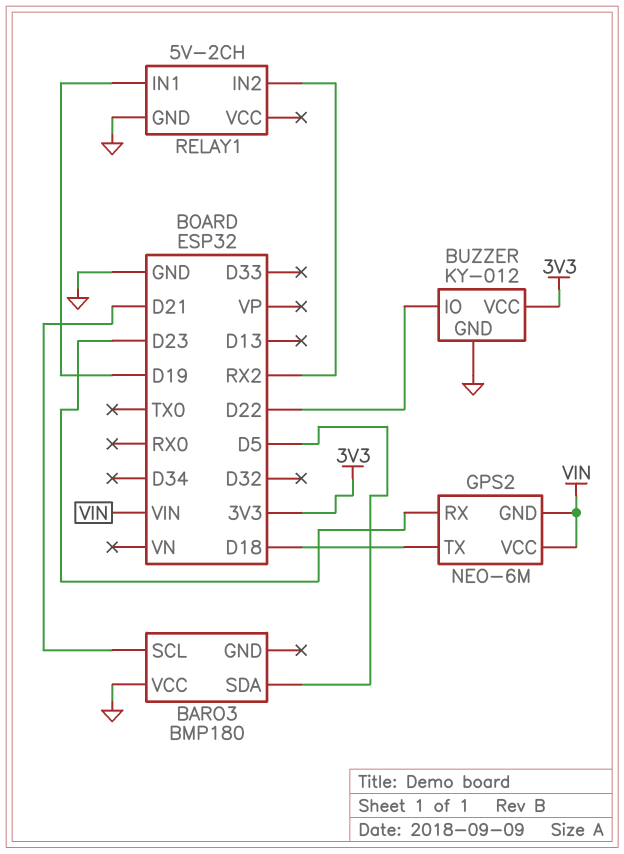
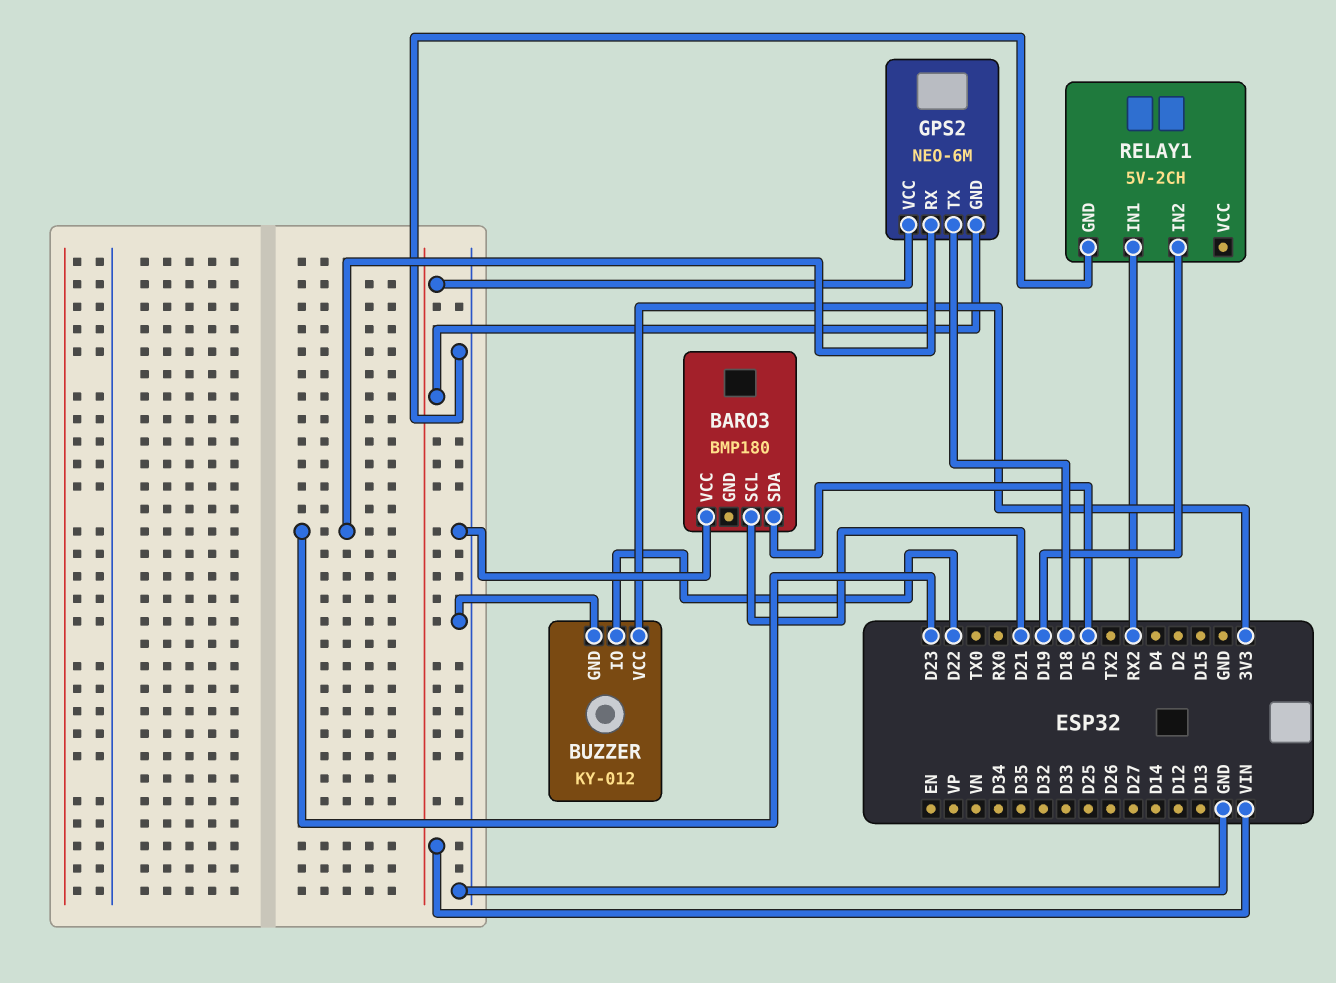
RELAY1 pin IN1: D19 -> RX2
RELAY1 pin IN2: RX2 -> D19

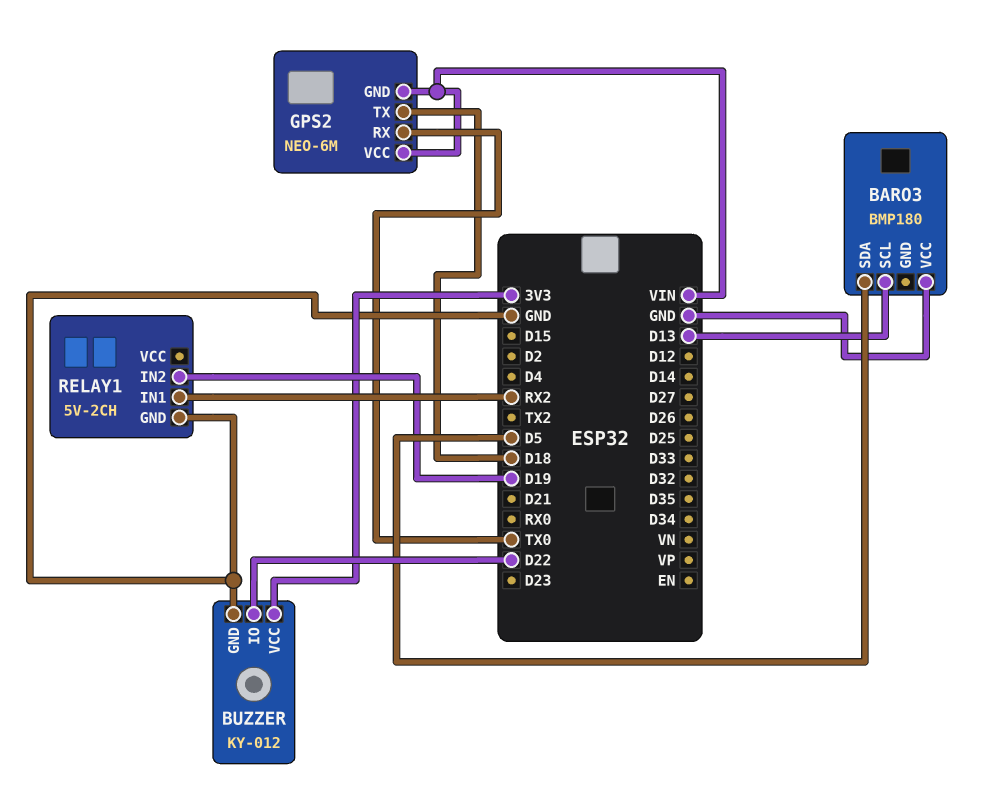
BARO3 pin SCL: D21 -> D13
GPS2 pin RX: D23 -> TX0

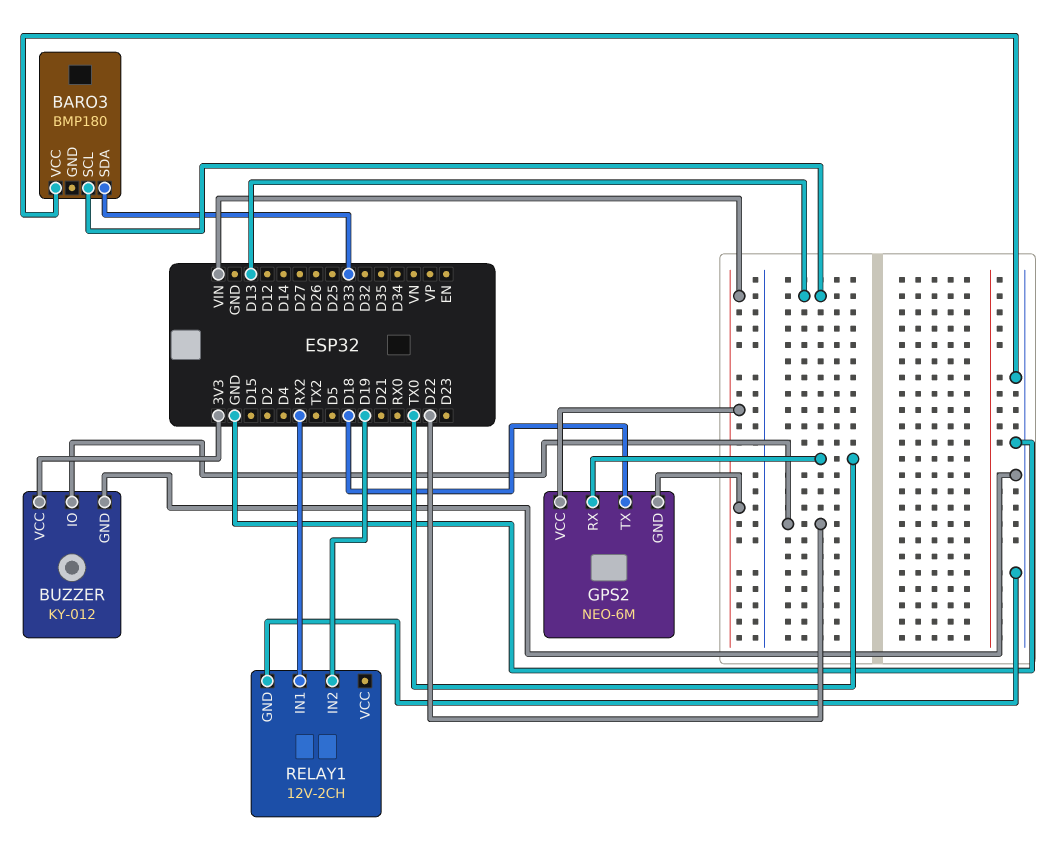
BARO3 pin SDA: D5 -> D33
RELAY1: 5V-2CH -> 12V-2CH

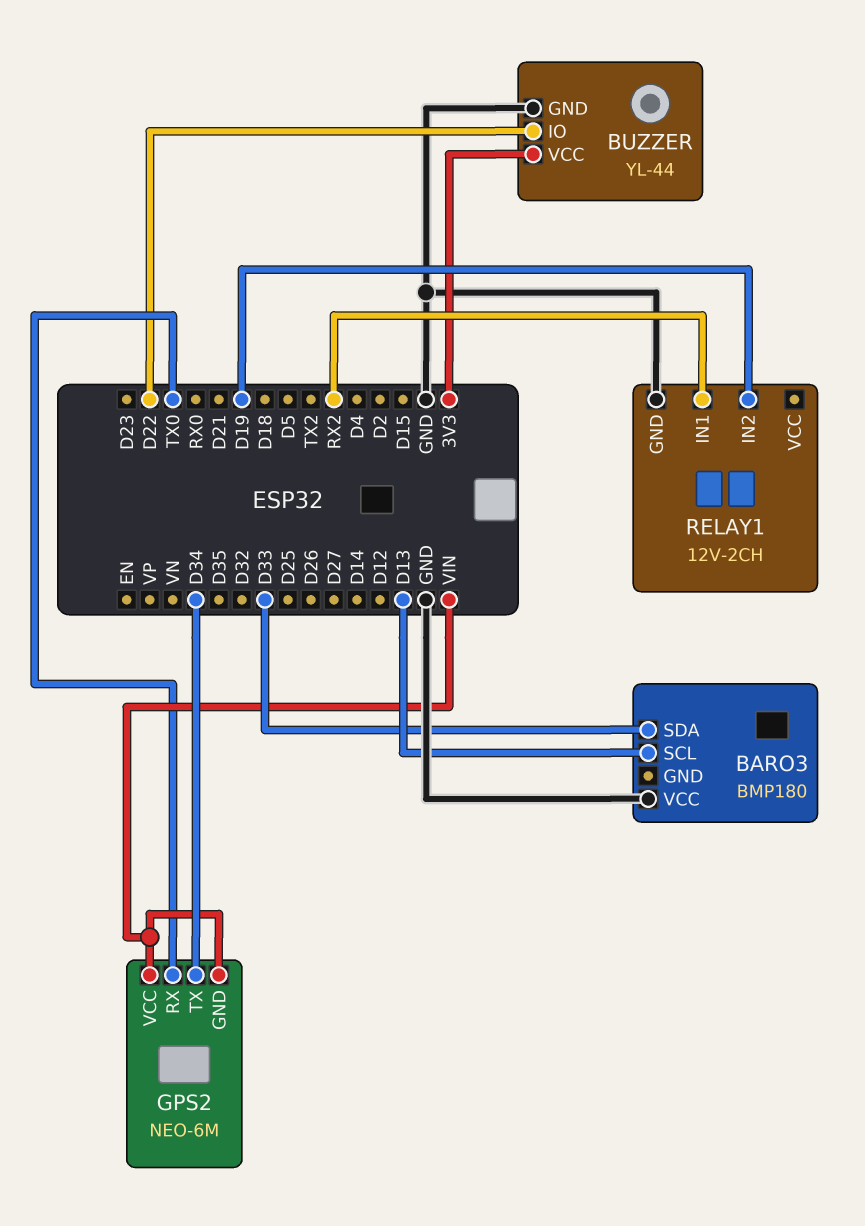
BUZZER: KY-012 -> YL-44
GPS2 pin TX: D18 -> D34

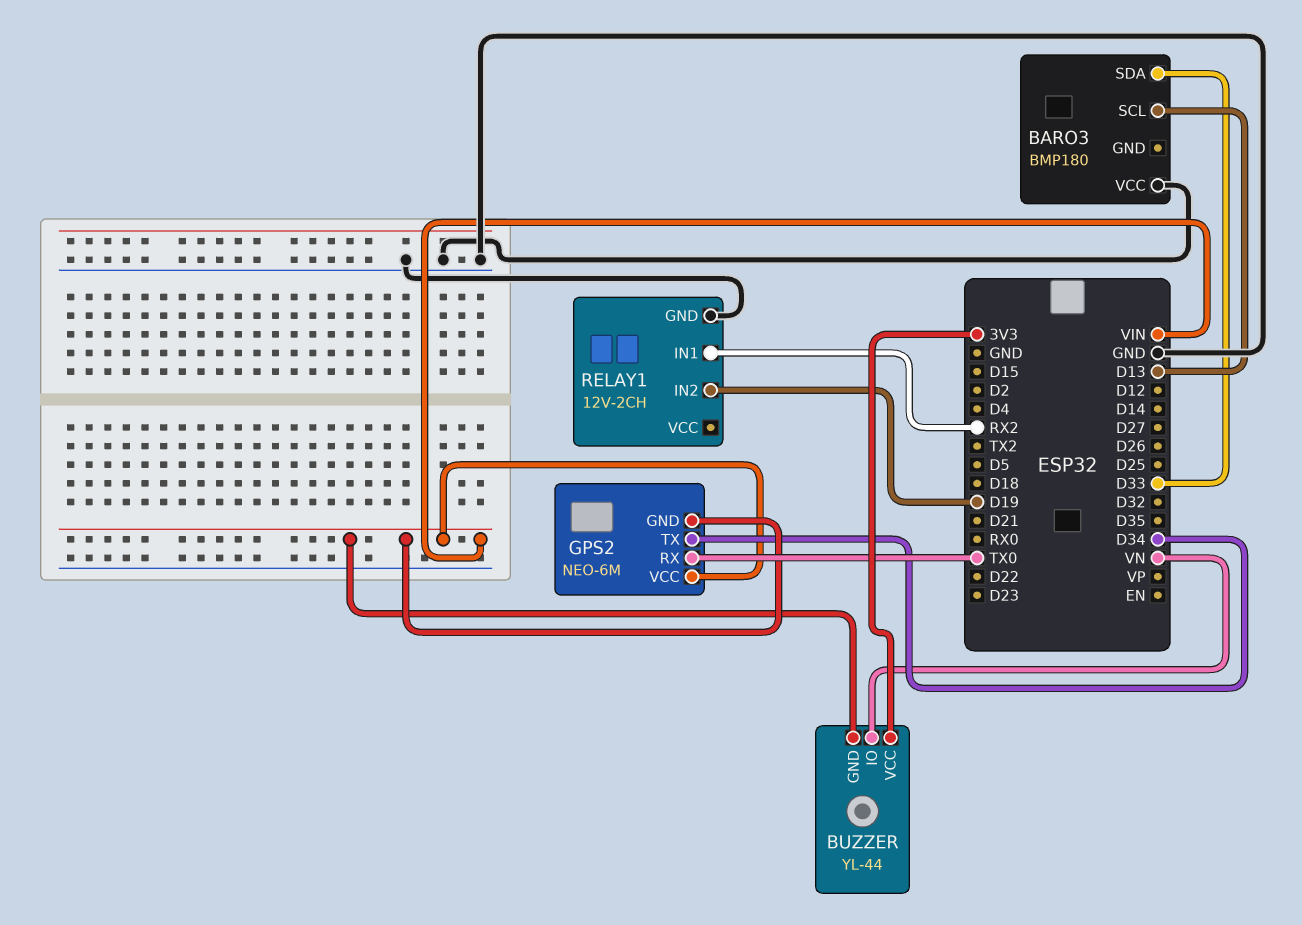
BUZZER pin GND: GND -> VIN
BUZZER pin IO: D22 -> VN

